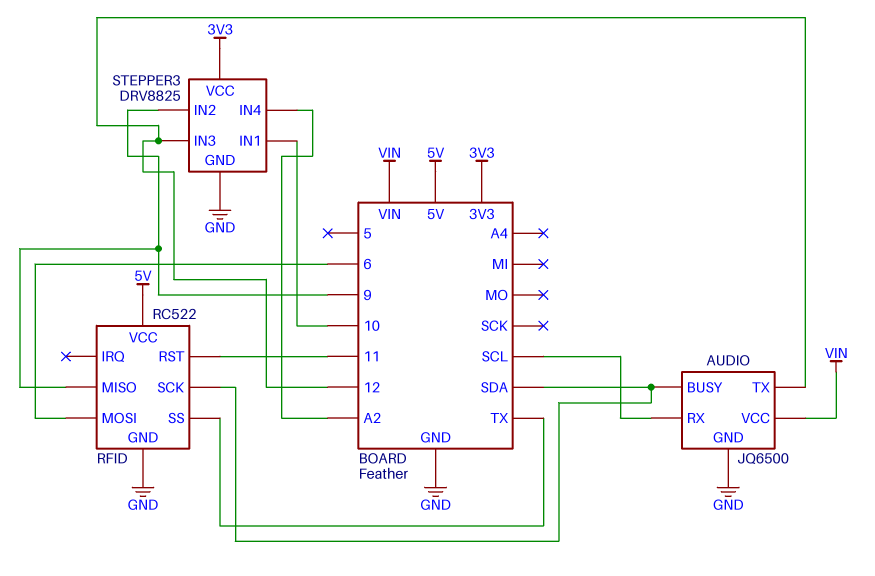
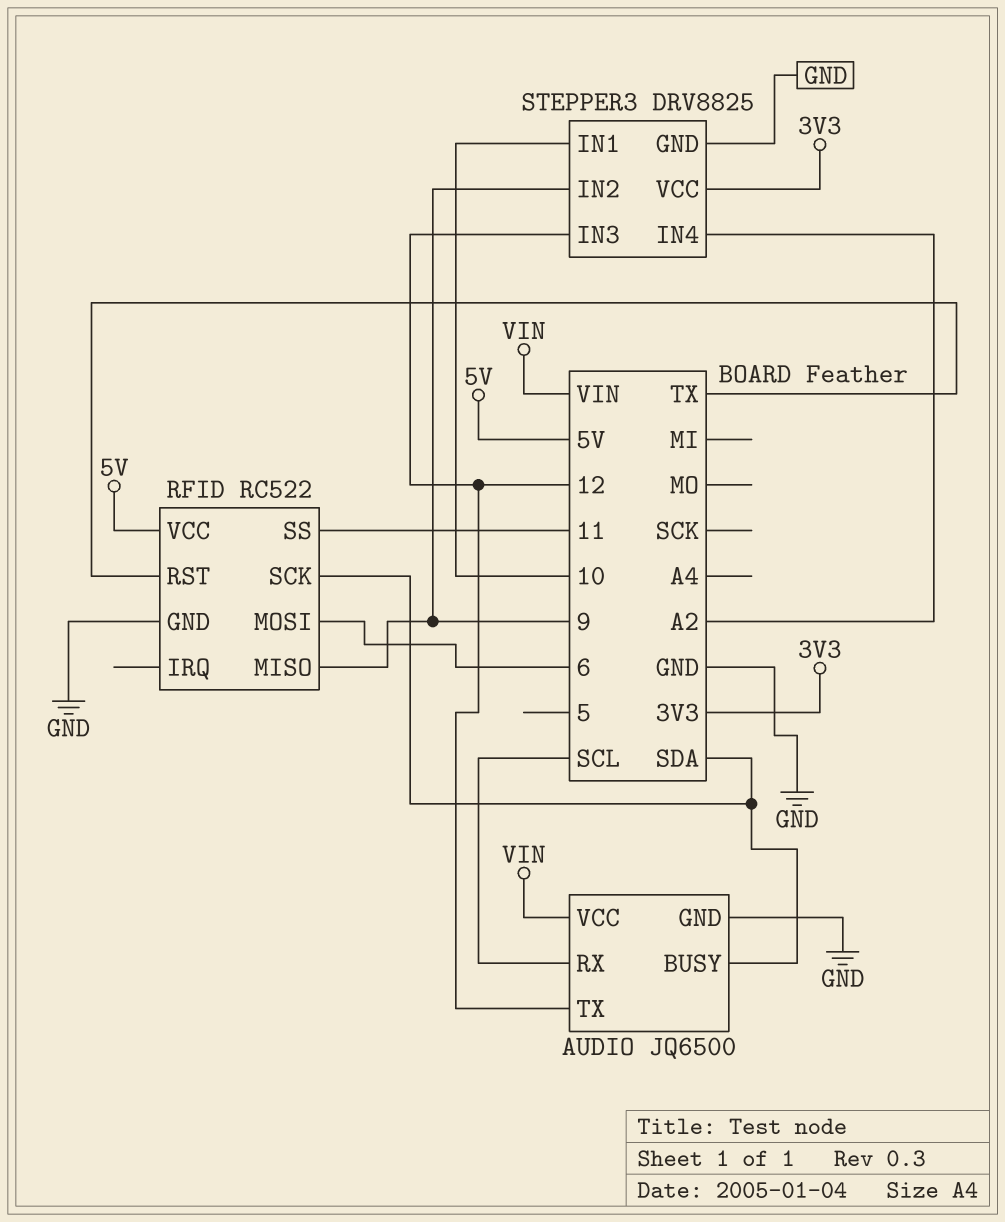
RFID pin RST: 11 -> TX
RFID pin SS: TX -> 11

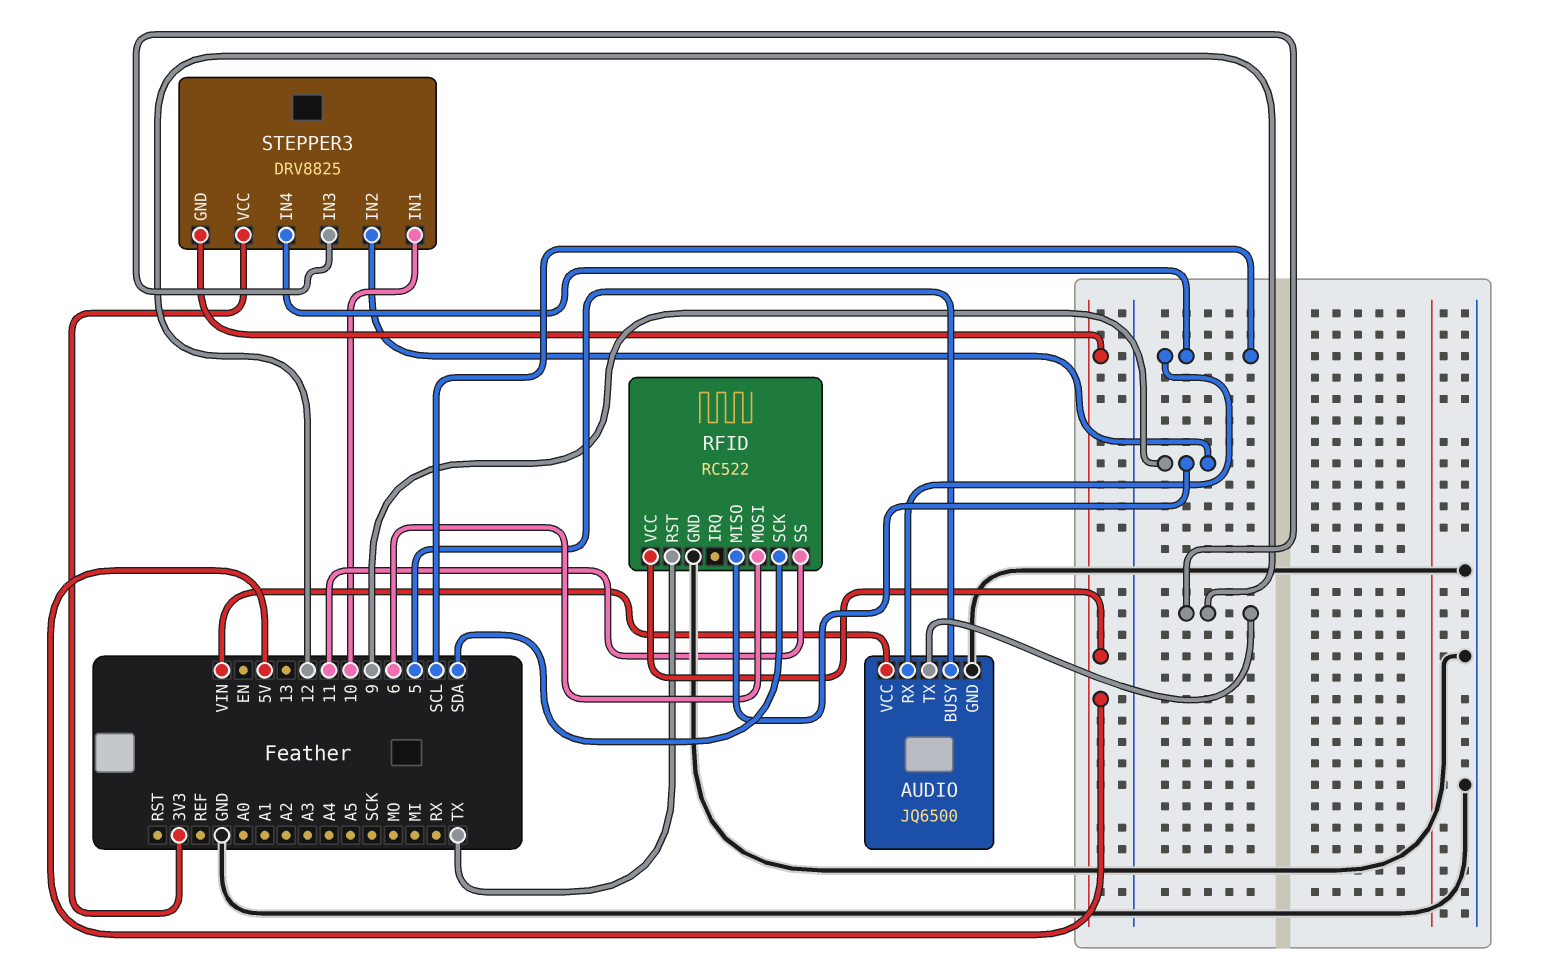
AUDIO pin BUSY: SDA -> 5
STEPPER3 pin GND: GND -> 5V
STEPPER3 pin IN4: A2 -> SCL

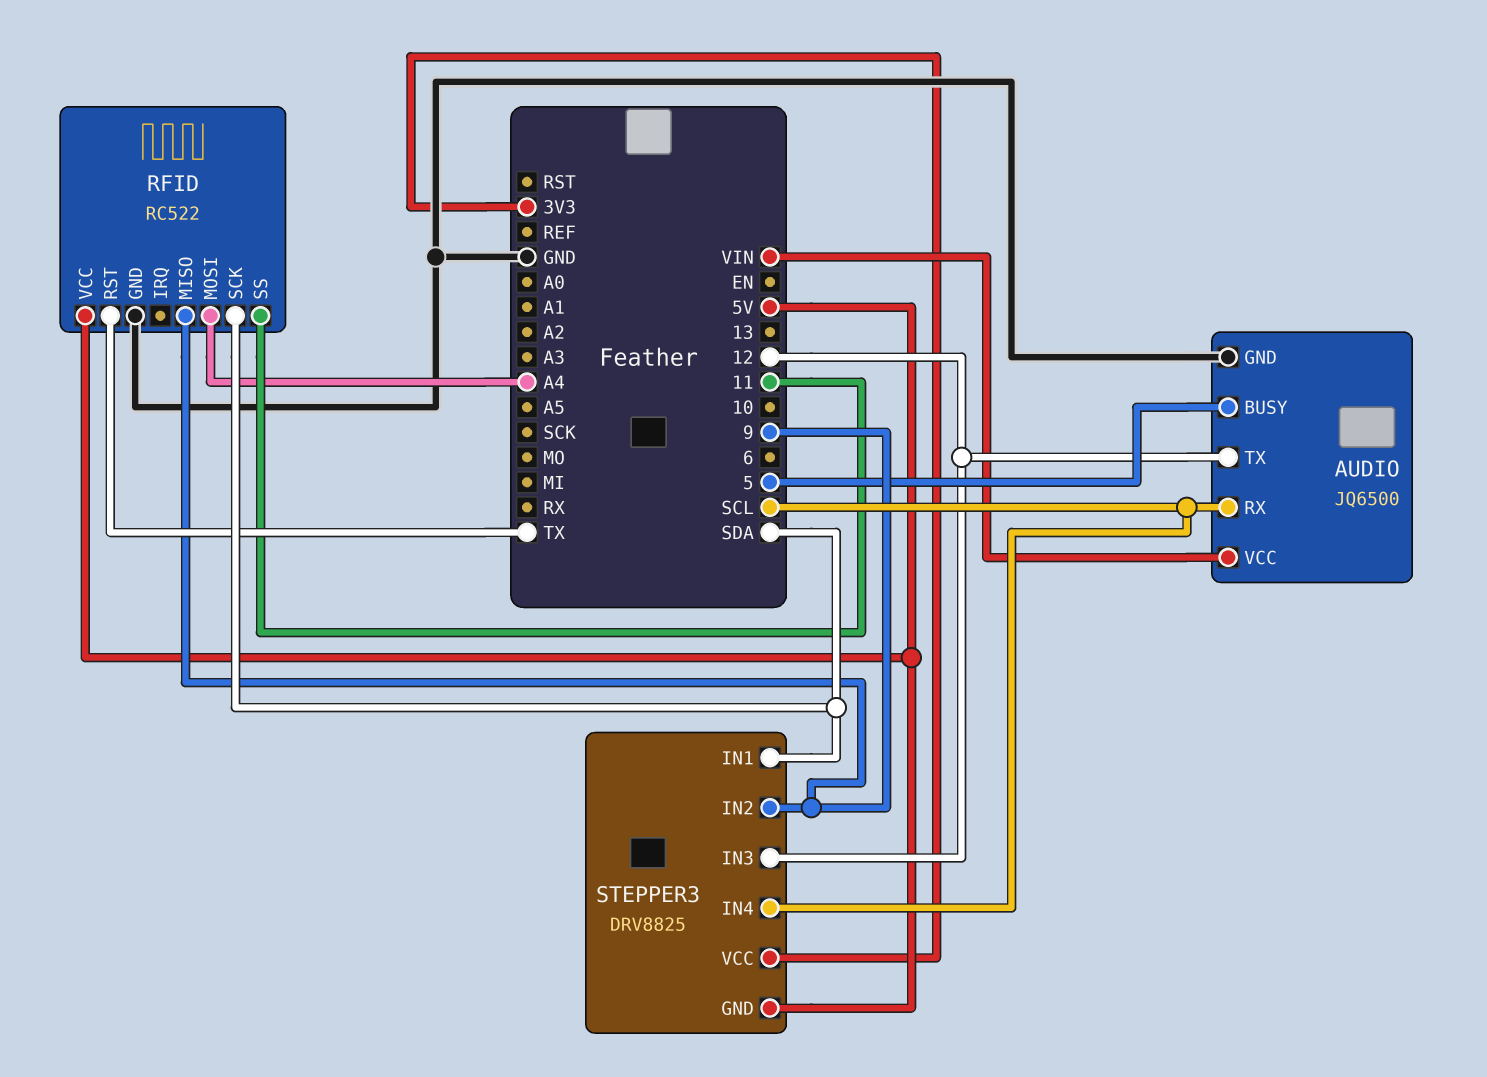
RFID pin MOSI: 6 -> A4
STEPPER3 pin IN1: 10 -> SDA

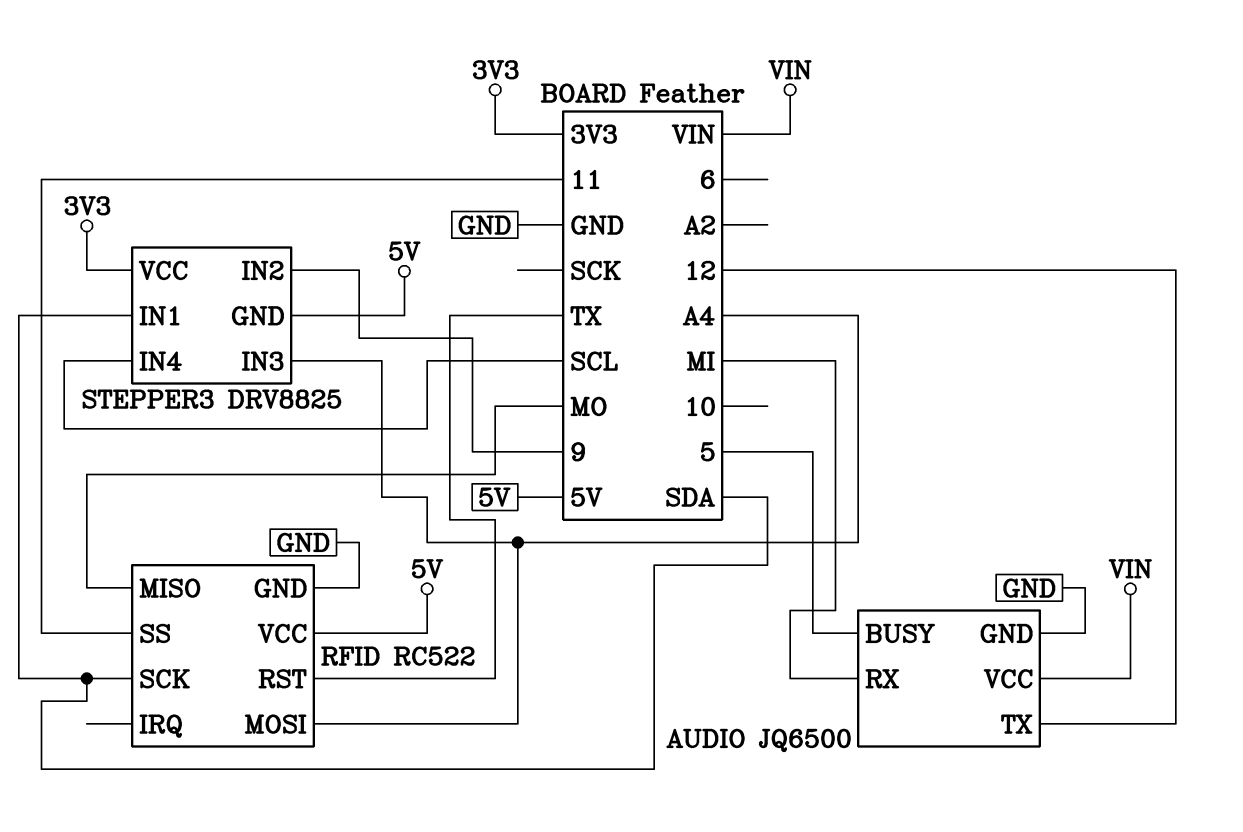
AUDIO pin RX: SCL -> MI
RFID pin MISO: 9 -> MO
STEPPER3 pin IN3: 12 -> A4

